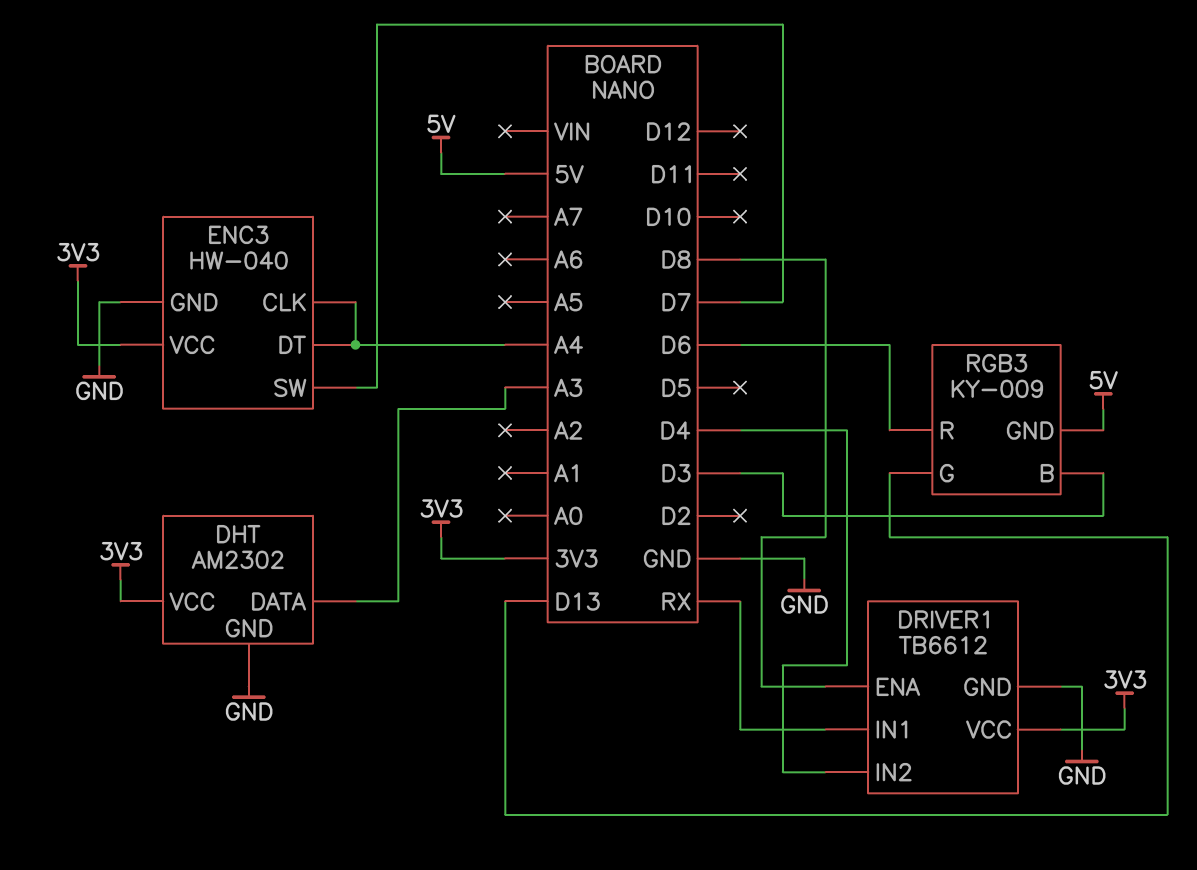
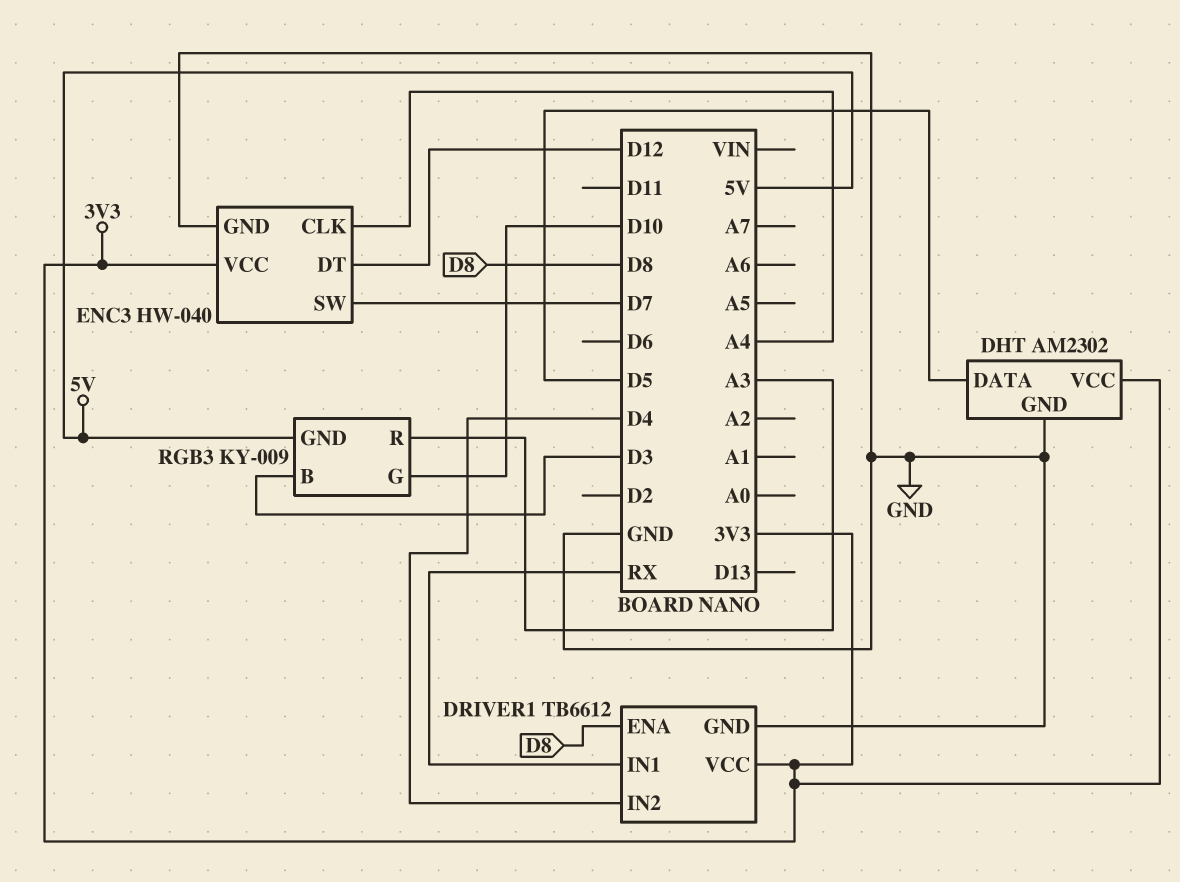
DHT pin DATA: A3 -> D5
ENC3 pin DT: A4 -> D12
RGB3 pin G: D13 -> D10
RGB3 pin R: D6 -> A3

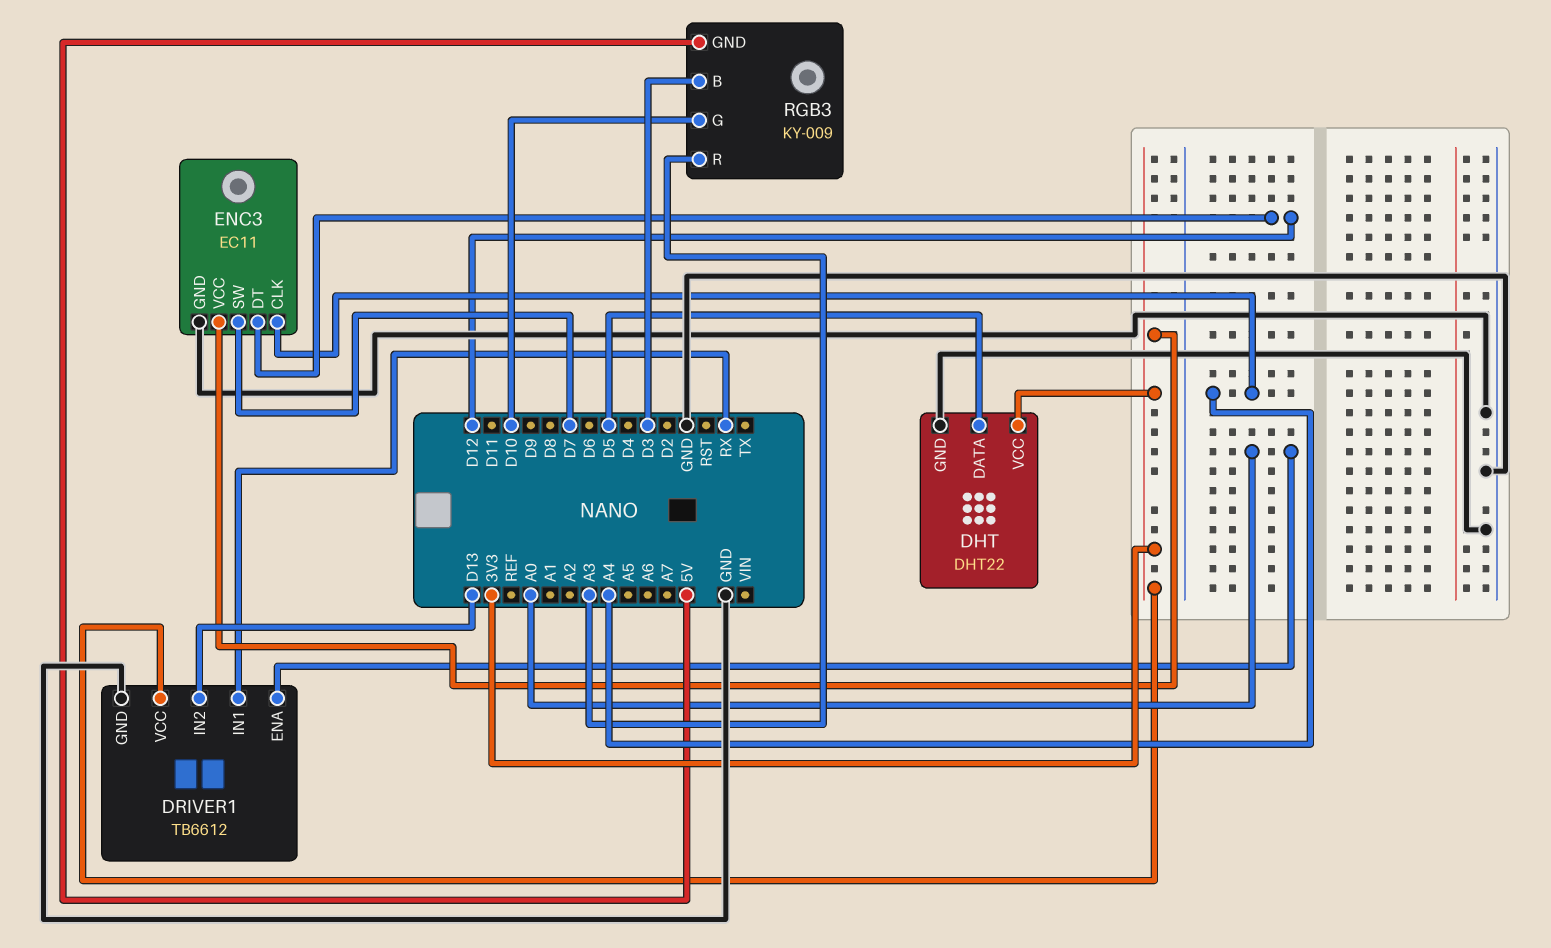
DHT: AM2302 -> DHT22
DRIVER1 pin ENA: D8 -> A0
DRIVER1 pin IN2: D4 -> D13
ENC3: HW-040 -> EC11

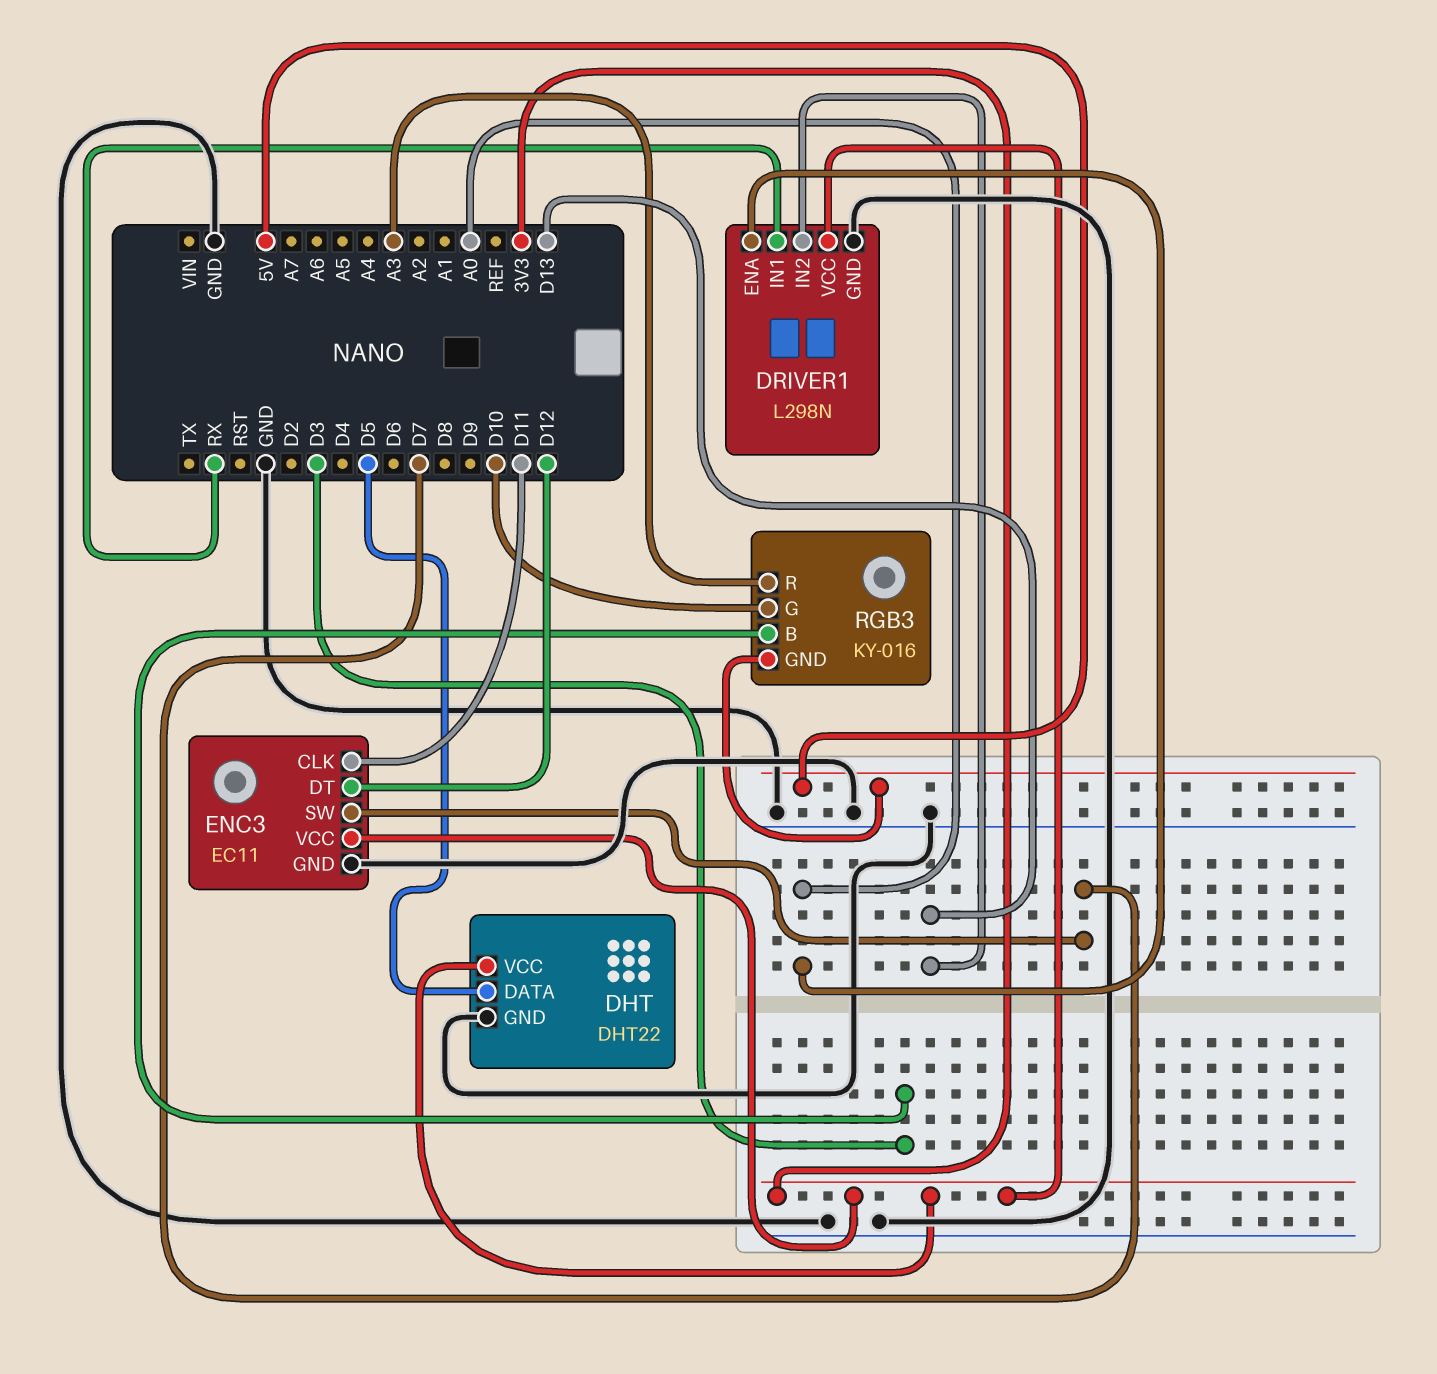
DRIVER1: TB6612 -> L298N
ENC3 pin CLK: A4 -> D11
RGB3: KY-009 -> KY-016

